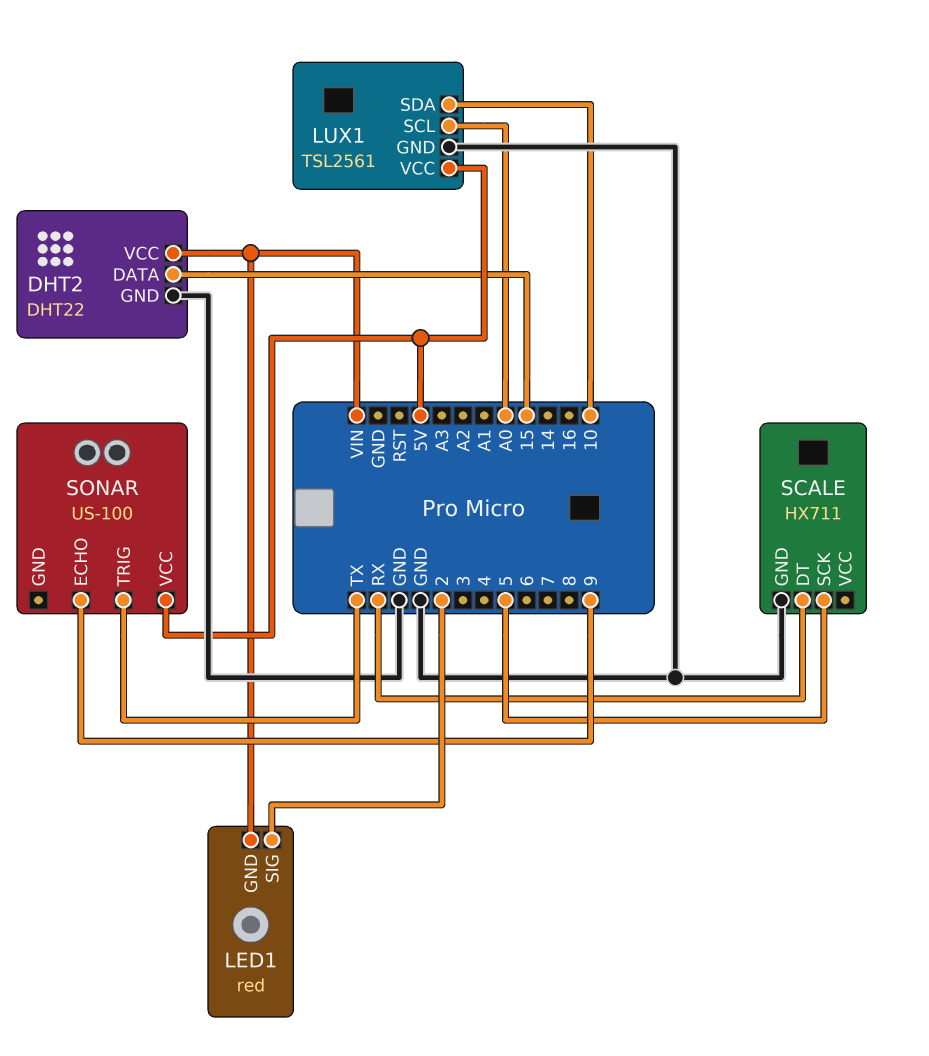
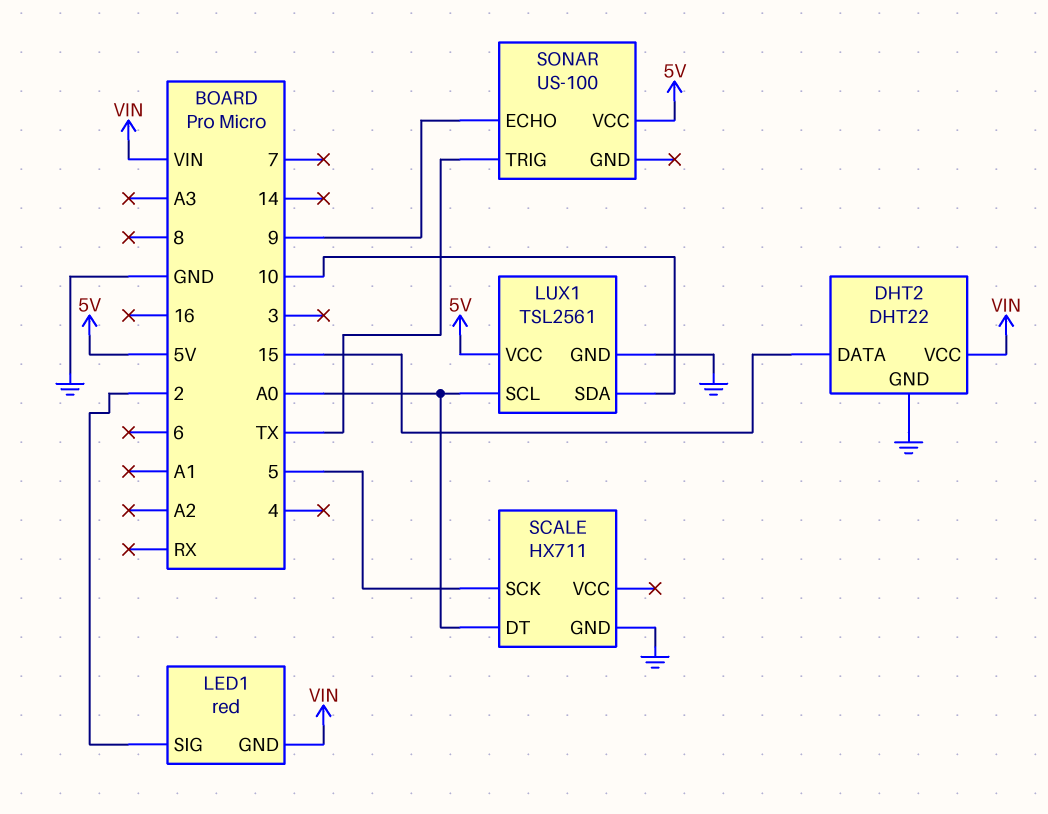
SCALE pin DT: RX -> A0

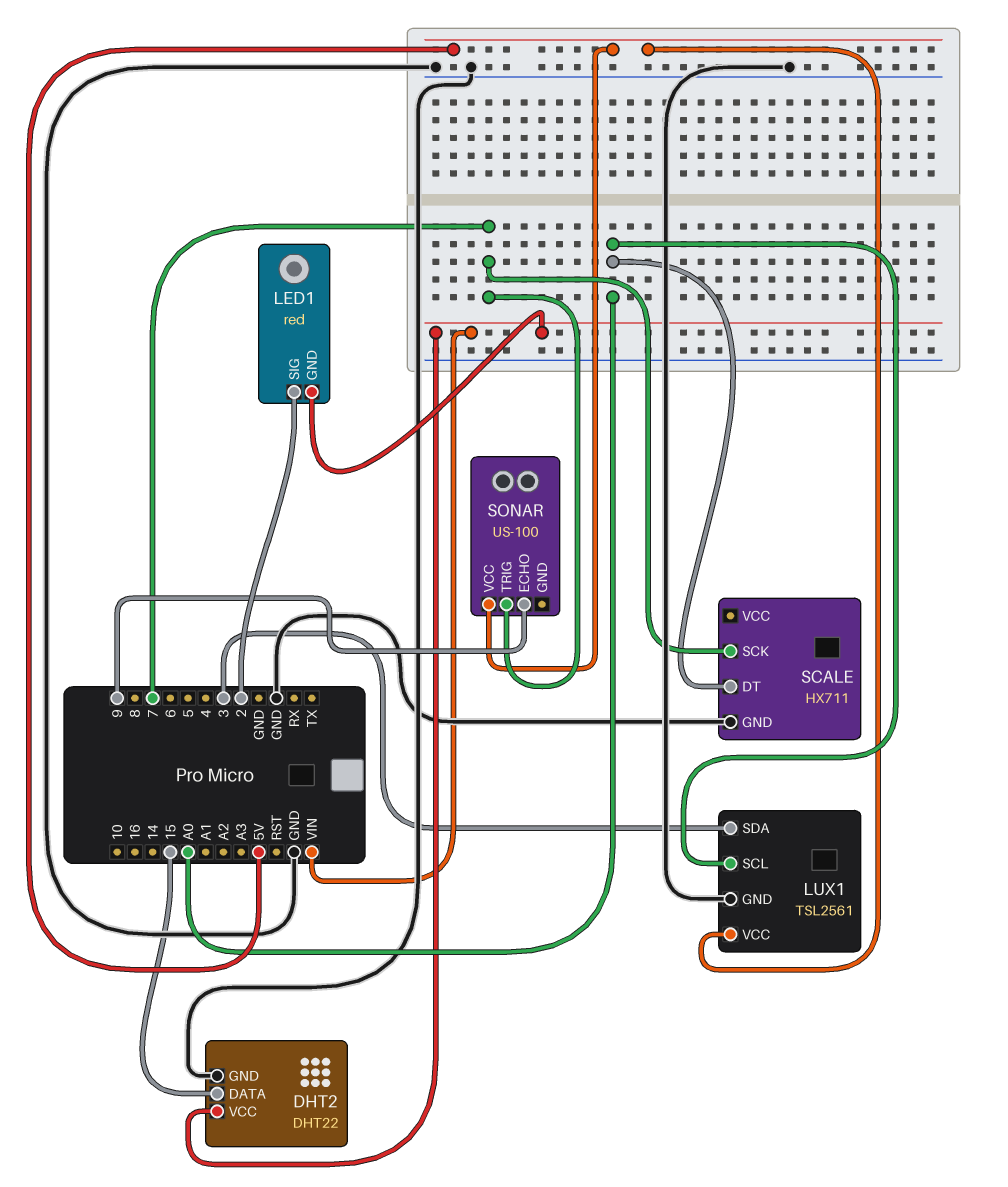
LUX1 pin SDA: 10 -> 3
SCALE pin SCK: 5 -> 7
SONAR pin TRIG: TX -> 7

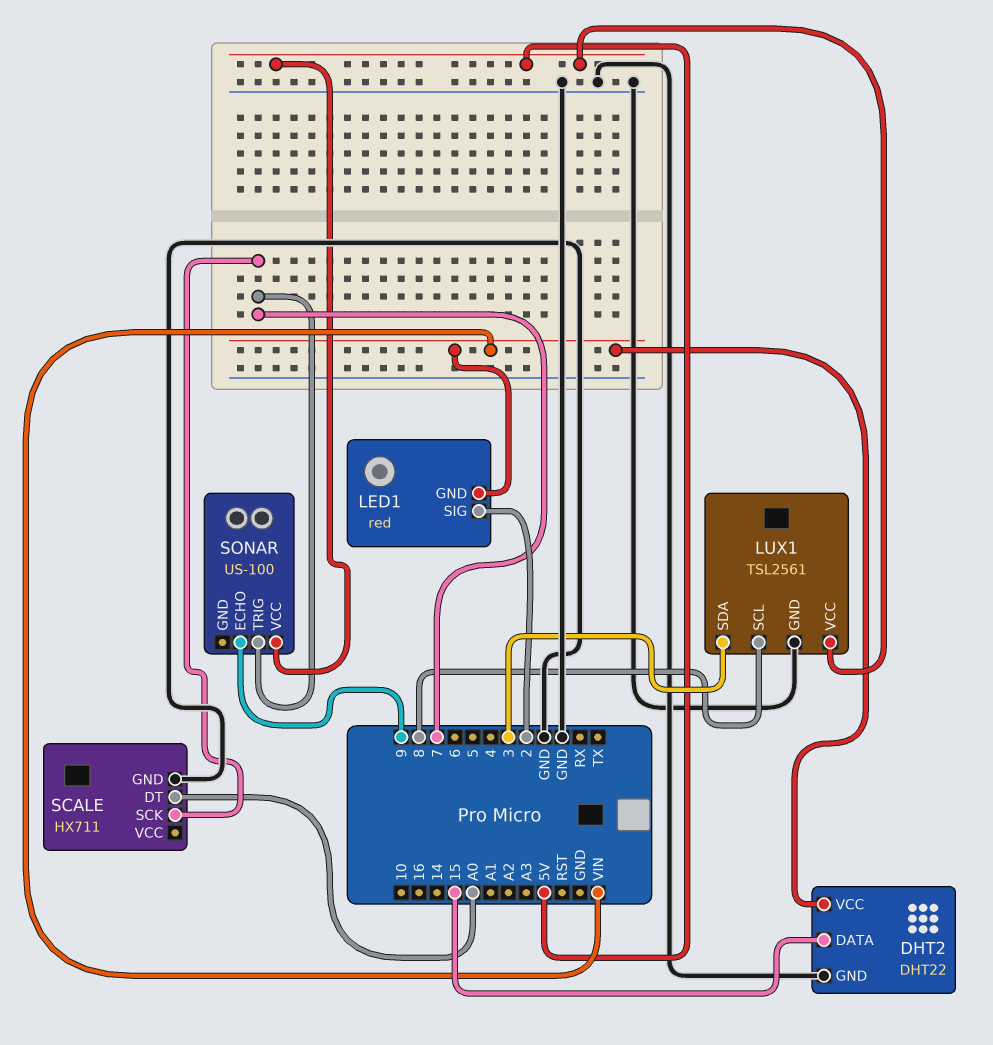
LUX1 pin SCL: A0 -> 8

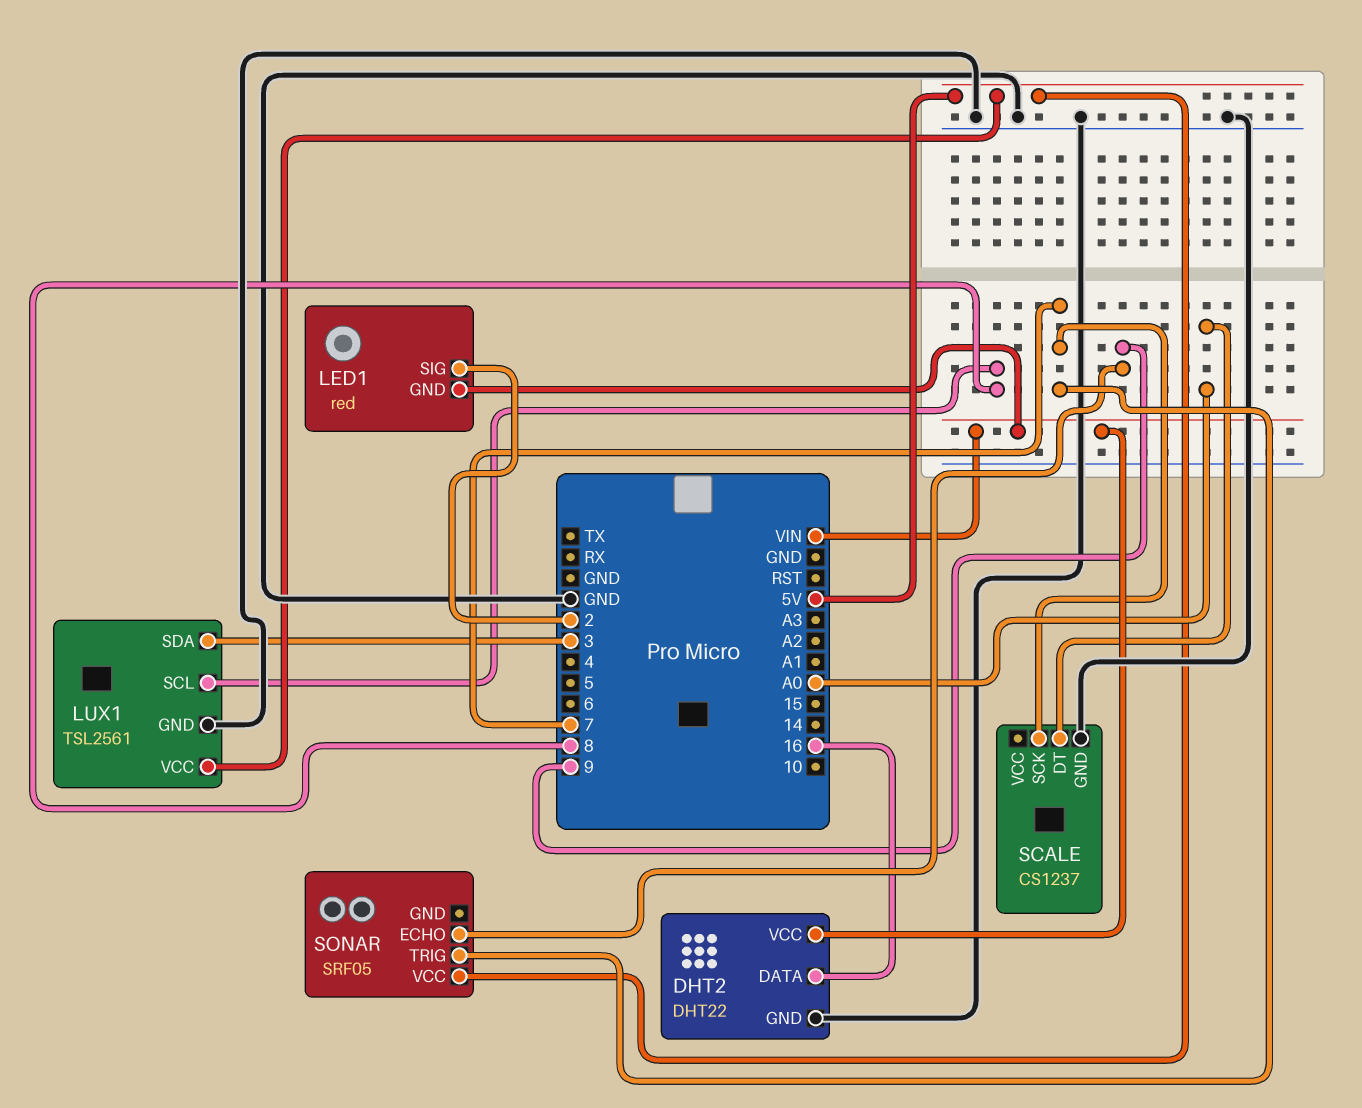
DHT2 pin DATA: 15 -> 16
SCALE: HX711 -> CS1237
SONAR: US-100 -> SRF05

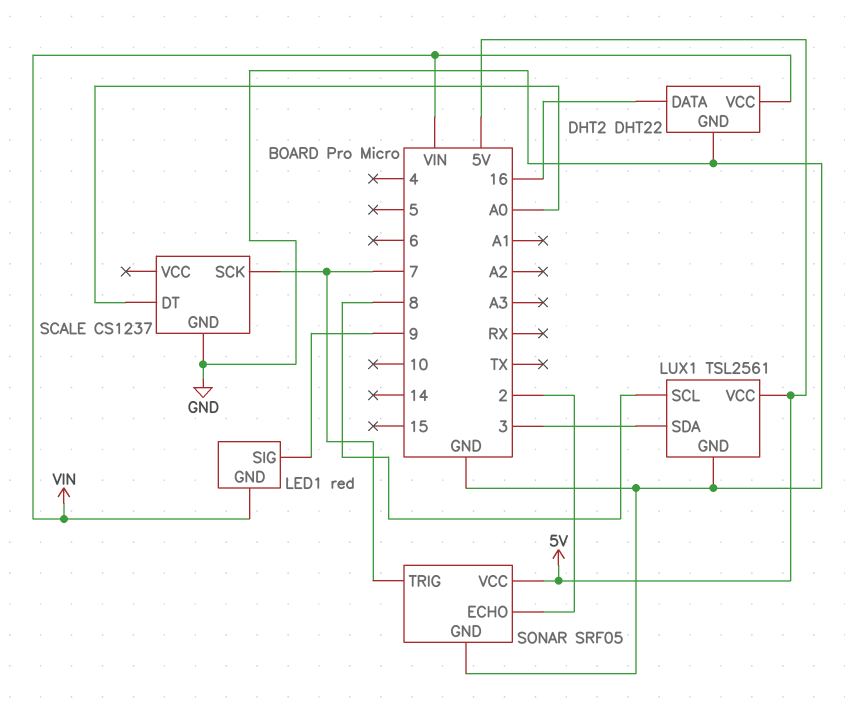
LED1 pin SIG: 2 -> 9
SONAR pin ECHO: 9 -> 2
SONAR pin GND: none -> GND

